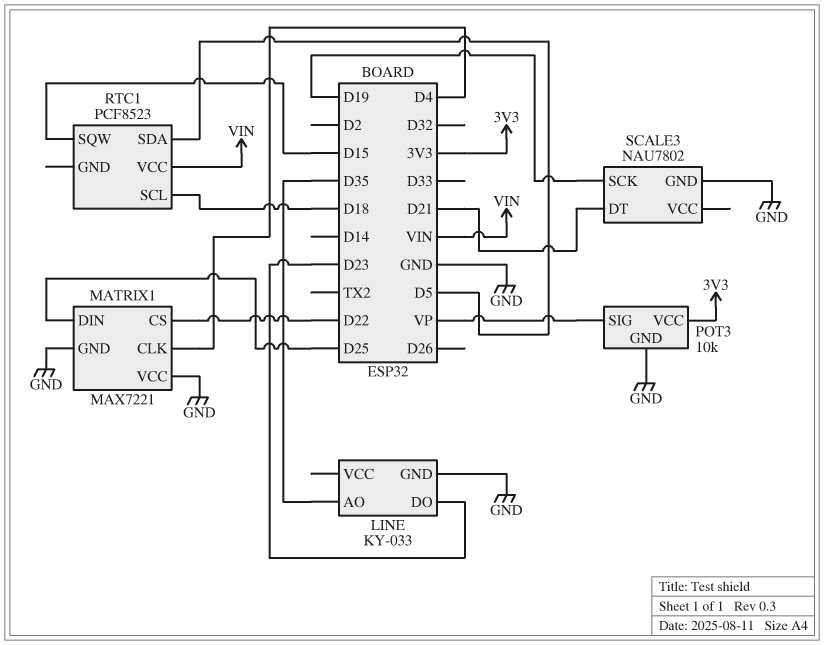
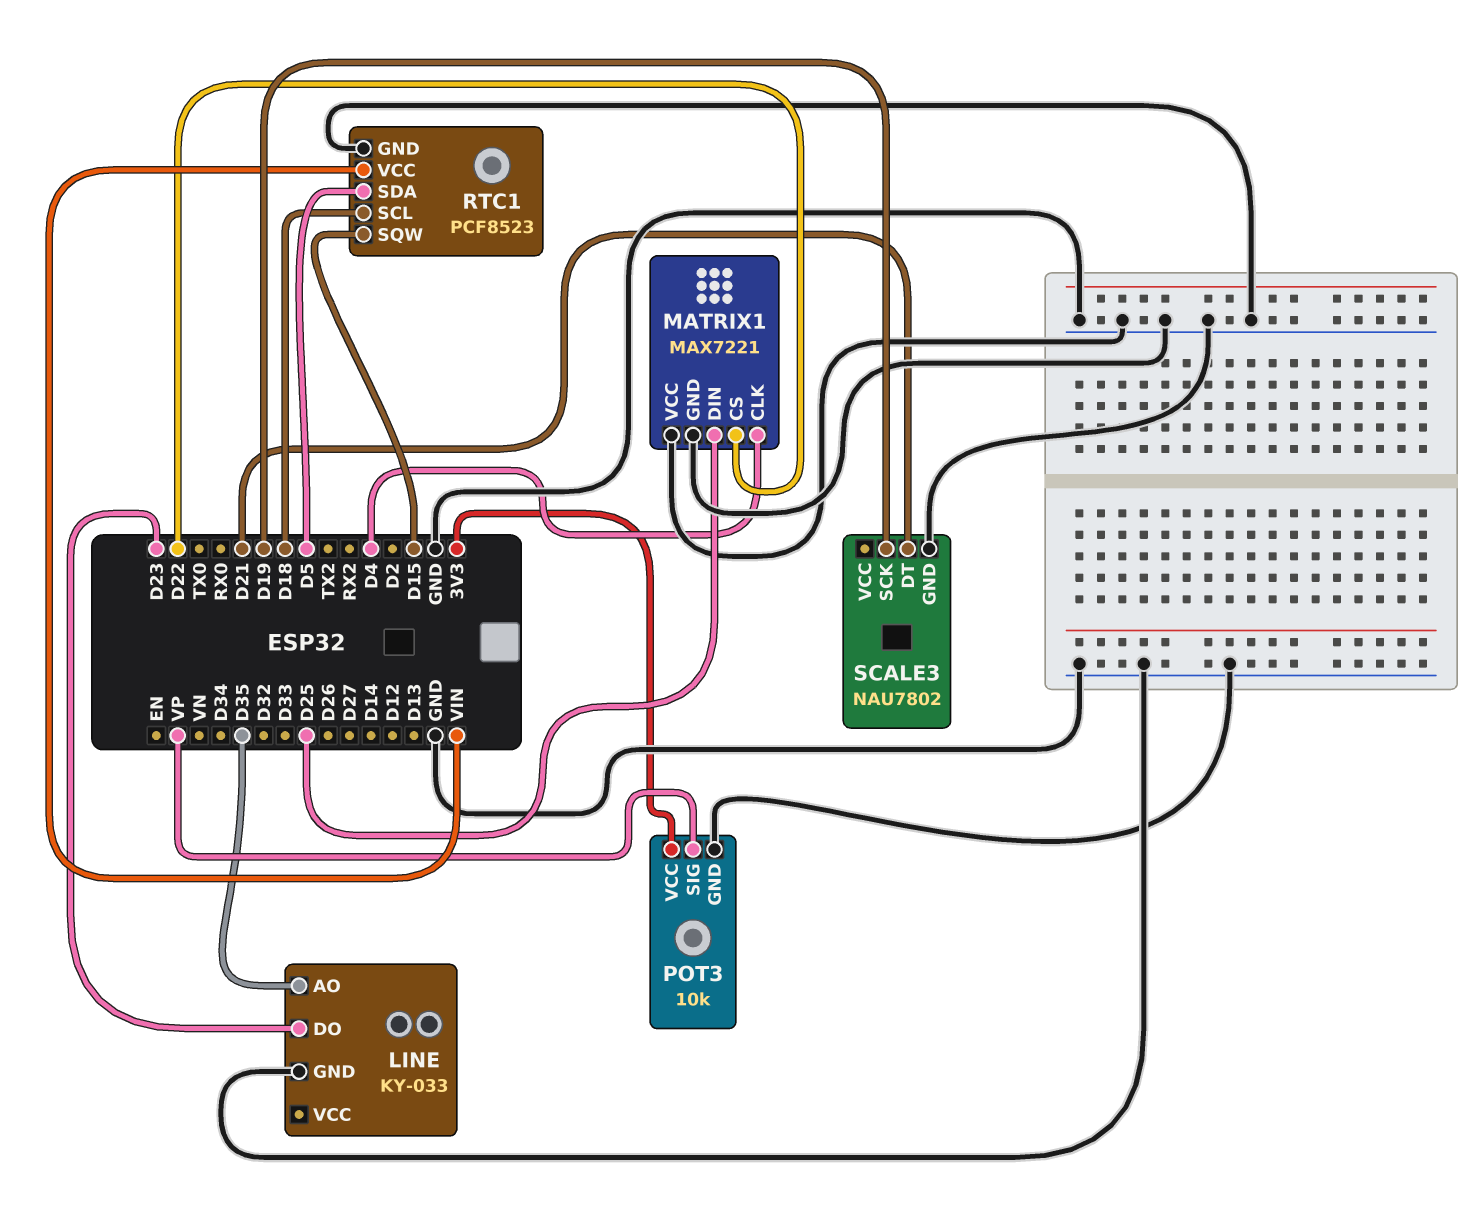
RTC1 pin GND: none -> GND

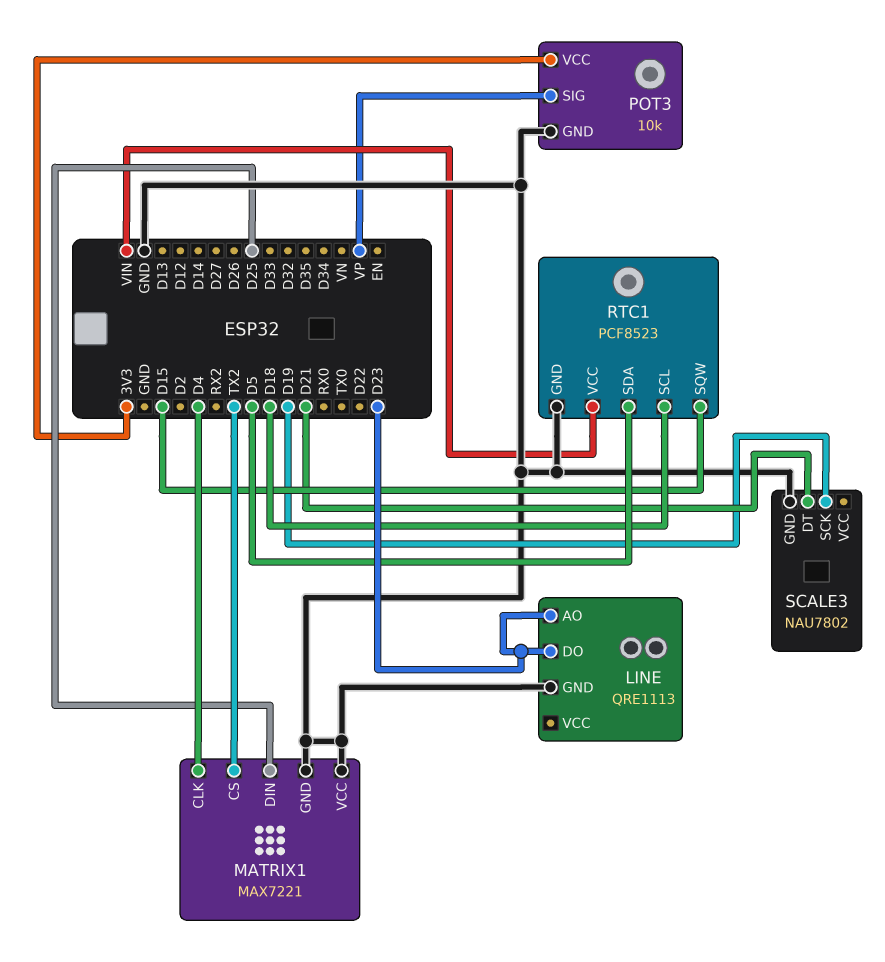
LINE: KY-033 -> QRE1113
LINE pin AO: D35 -> D23
MATRIX1 pin CS: D22 -> TX2

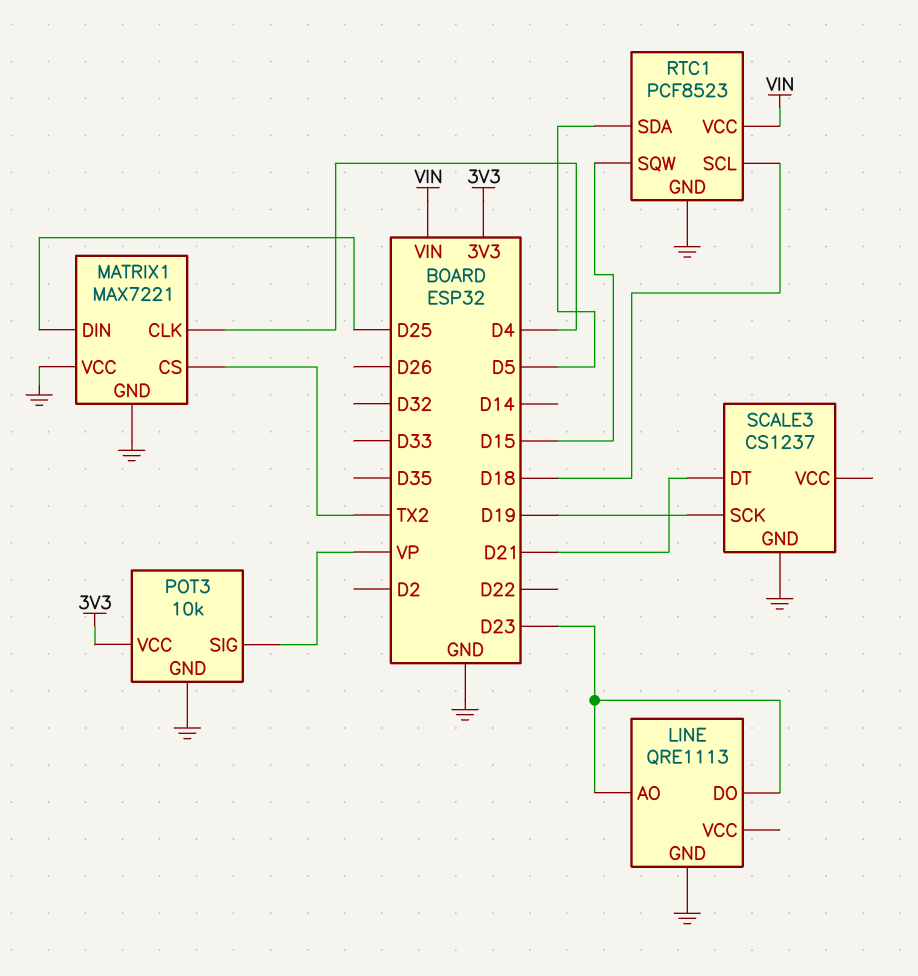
SCALE3: NAU7802 -> CS1237

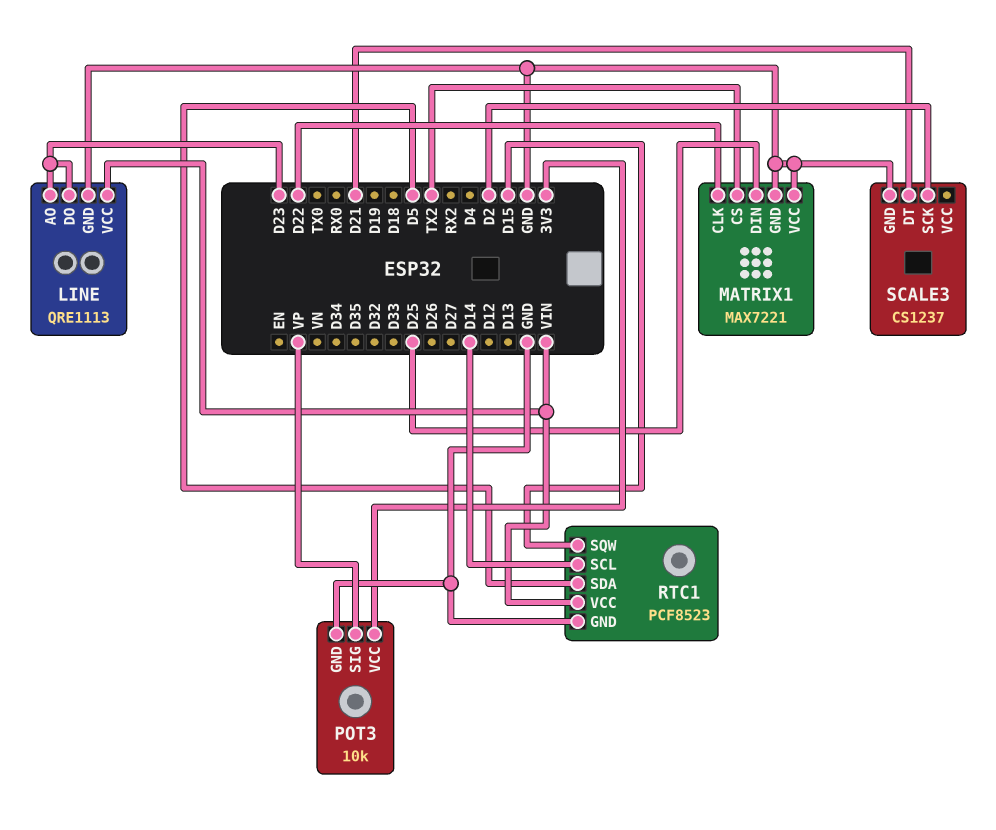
LINE pin VCC: none -> VIN
MATRIX1 pin CLK: D4 -> D22
RTC1 pin SCL: D18 -> D14
SCALE3 pin SCK: D19 -> D2

